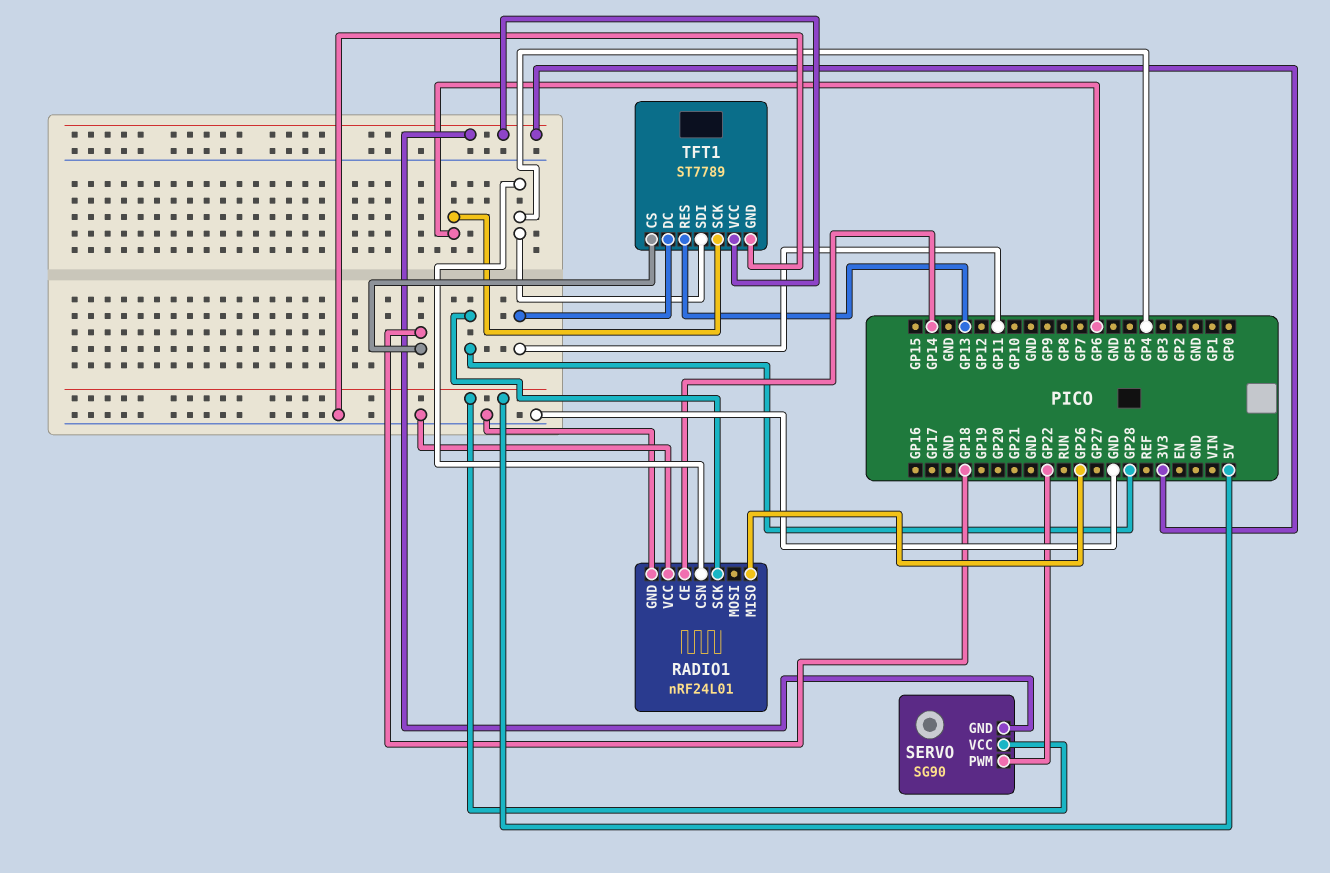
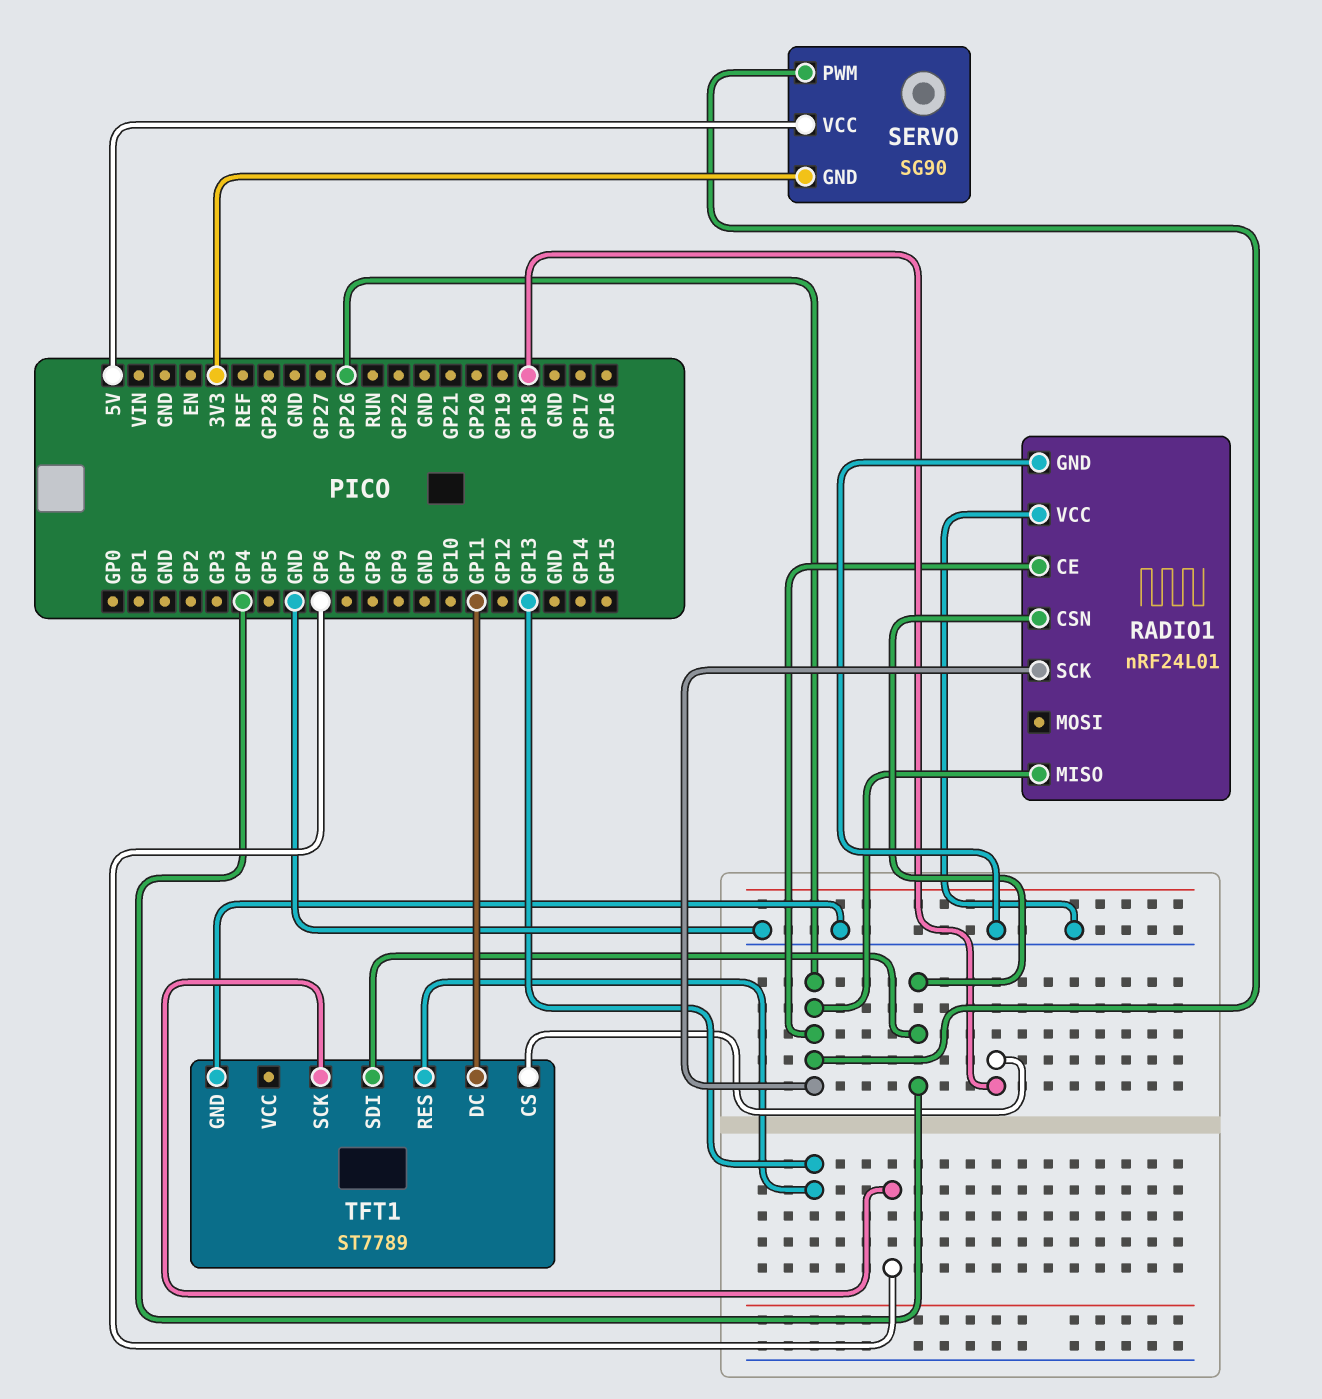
RADIO1 pin CE: GP14 -> GP26
RADIO1 pin SCK: GP28 -> GP26
SERVO pin PWM: GP22 -> GP26
TFT1 pin VCC: 3V3 -> none

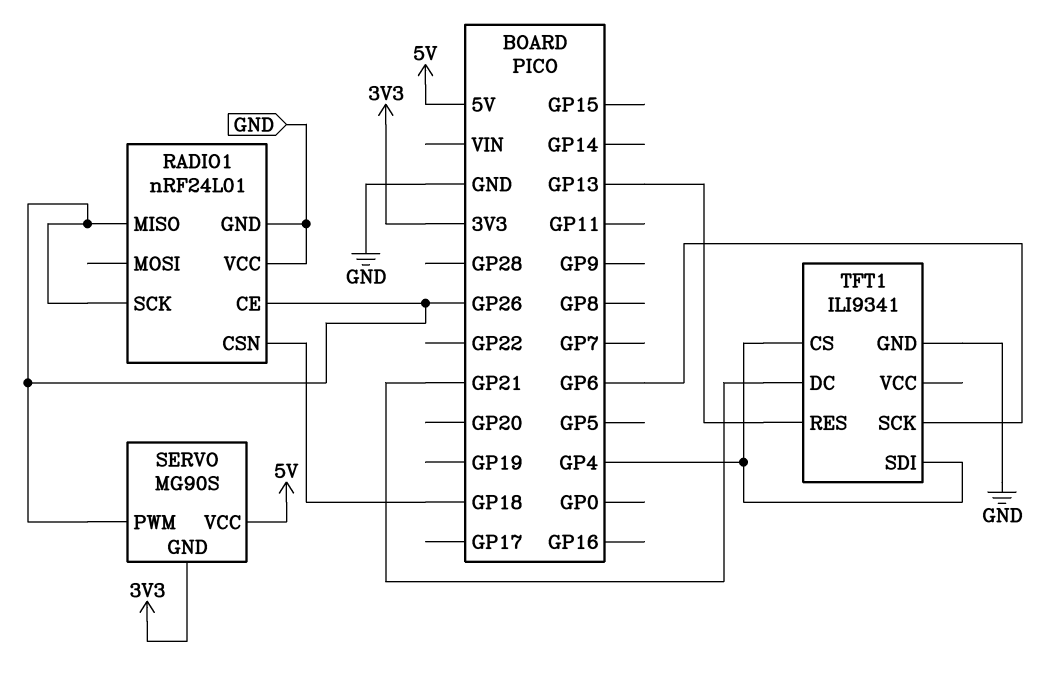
RADIO1 pin CSN: GP4 -> GP18
SERVO: SG90 -> MG90S
TFT1: ST7789 -> ILI9341
TFT1 pin CS: GP18 -> GP4
TFT1 pin DC: GP11 -> GP21

